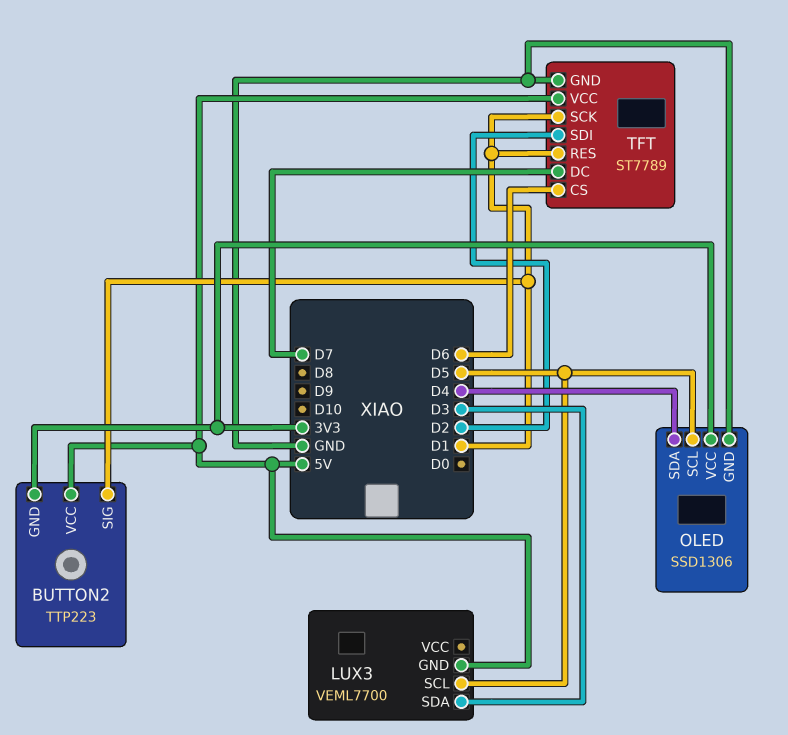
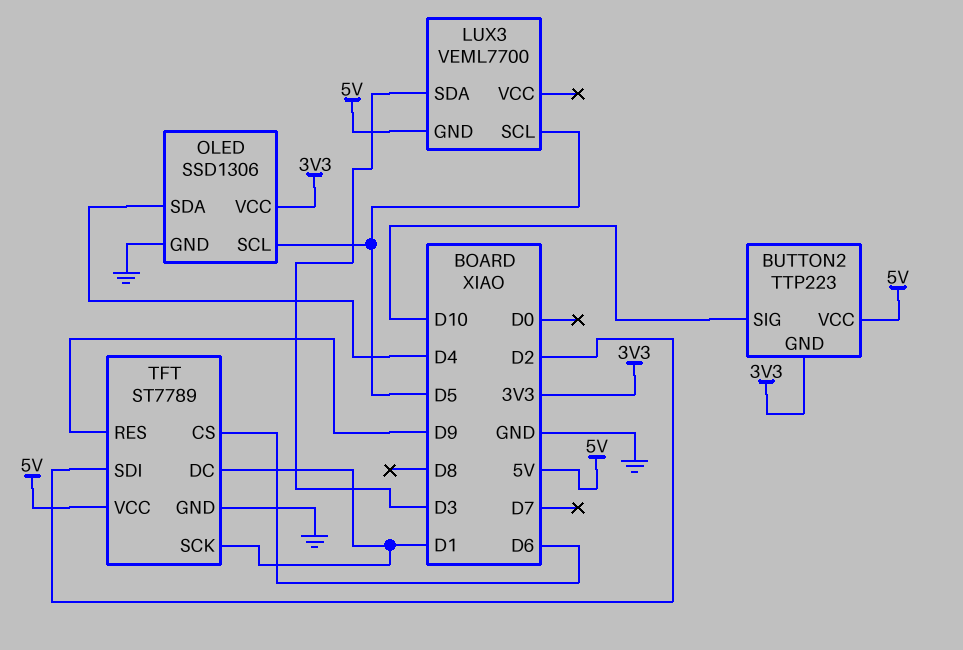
BUTTON2 pin SIG: D1 -> D10
TFT pin DC: D7 -> D1
TFT pin RES: D1 -> D9

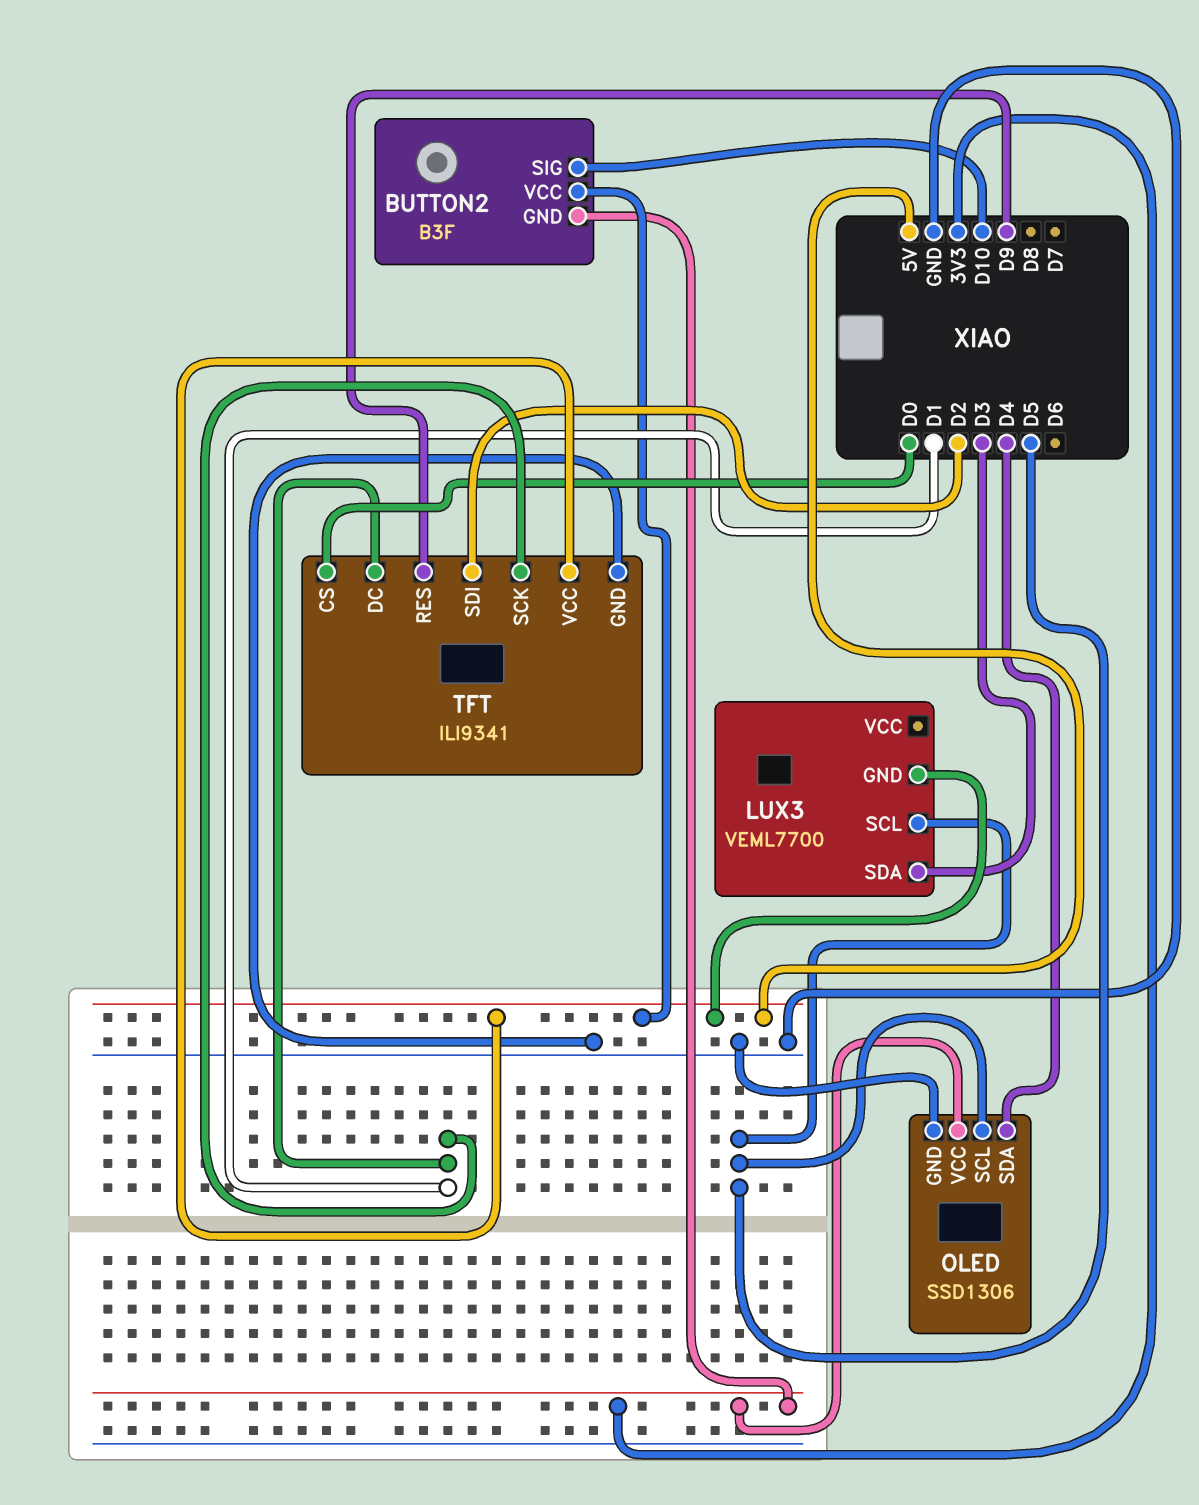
BUTTON2: TTP223 -> B3F
TFT: ST7789 -> ILI9341
TFT pin CS: D6 -> D0

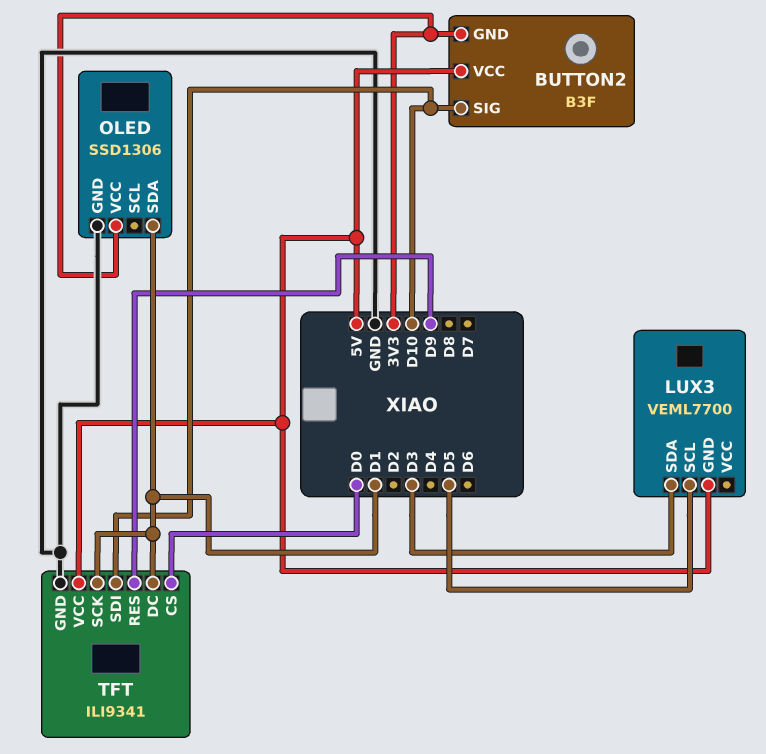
OLED pin SCL: D5 -> none
OLED pin SDA: D4 -> D1
TFT pin SDI: D2 -> D10

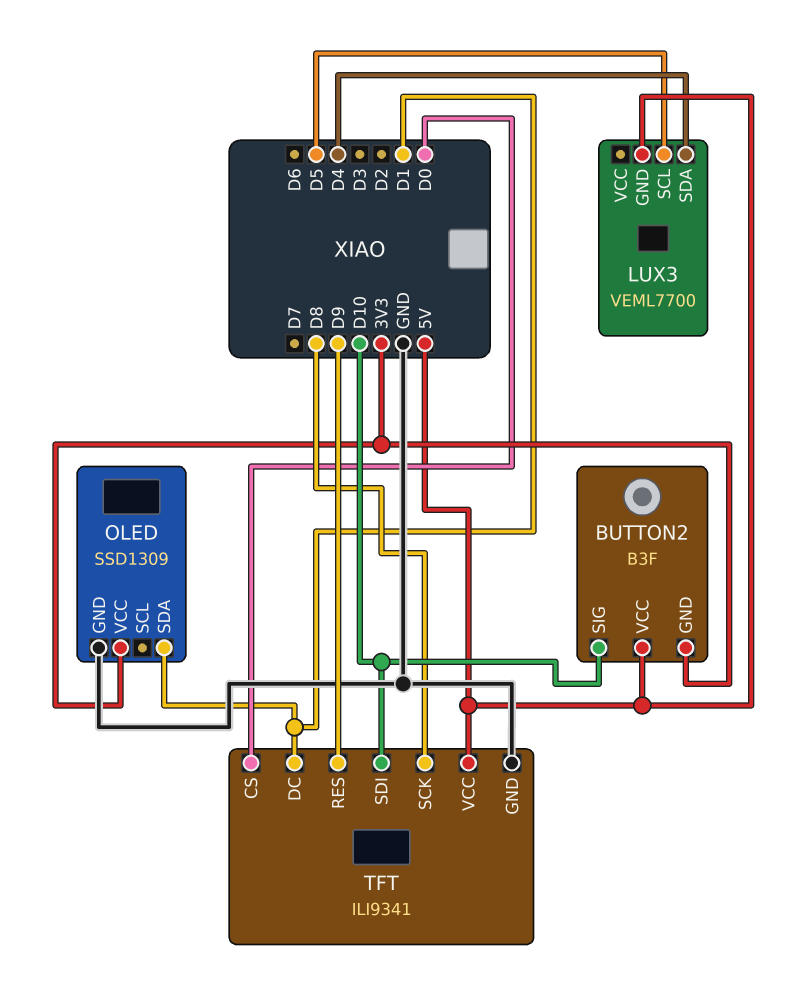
LUX3 pin SDA: D3 -> D4
OLED: SSD1306 -> SSD1309
TFT pin SCK: D1 -> D8

